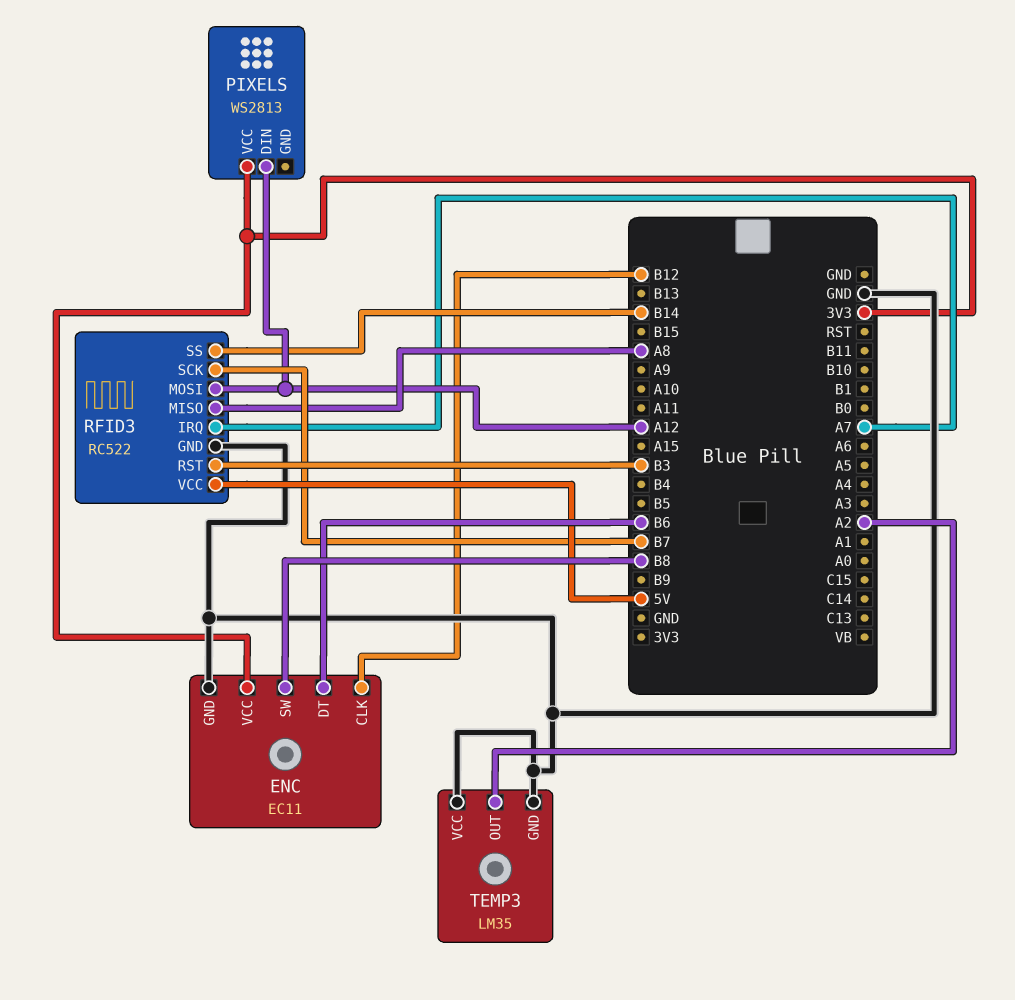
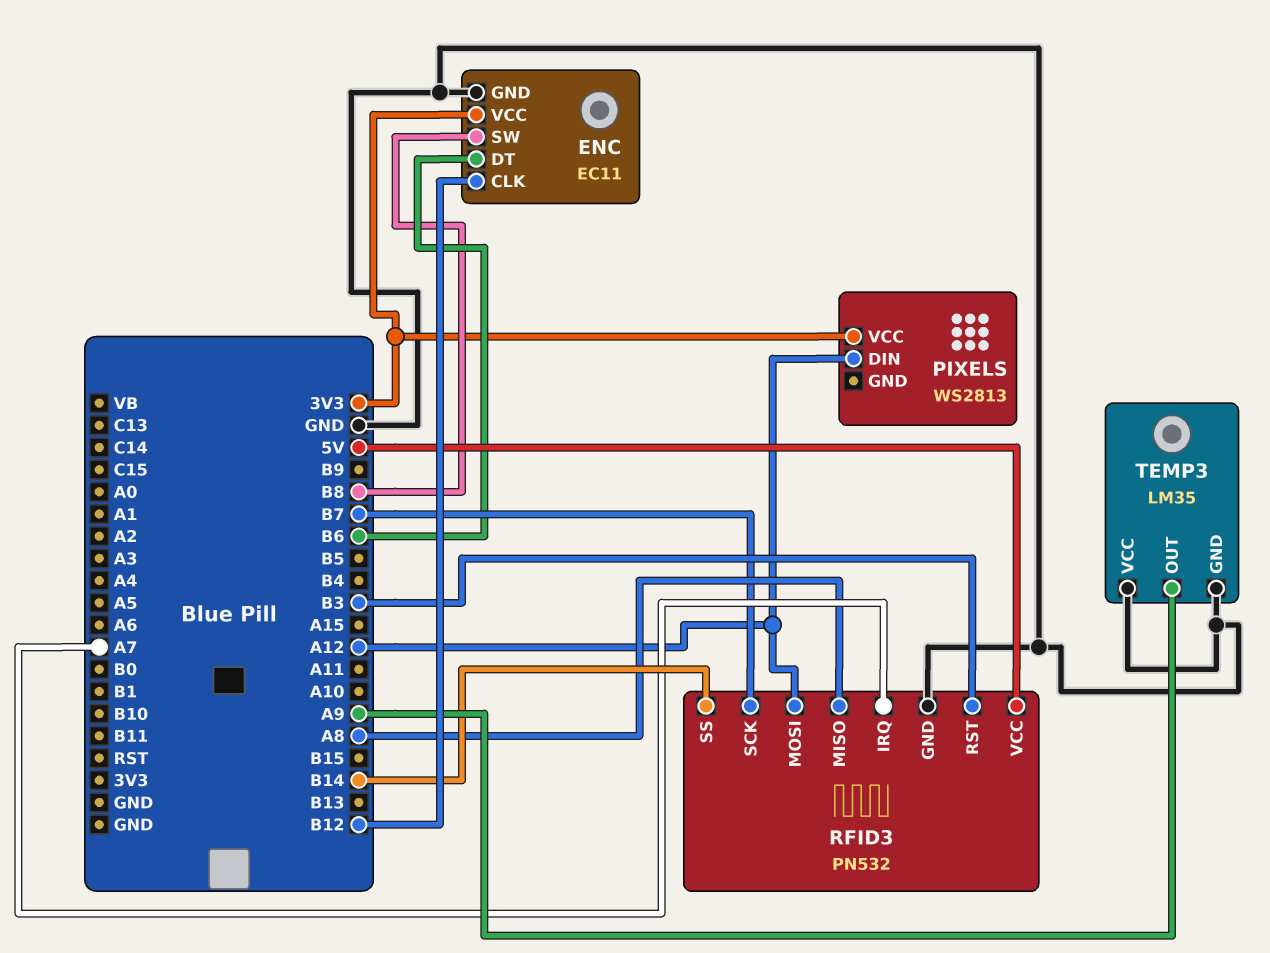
RFID3: RC522 -> PN532
TEMP3 pin OUT: A2 -> A9

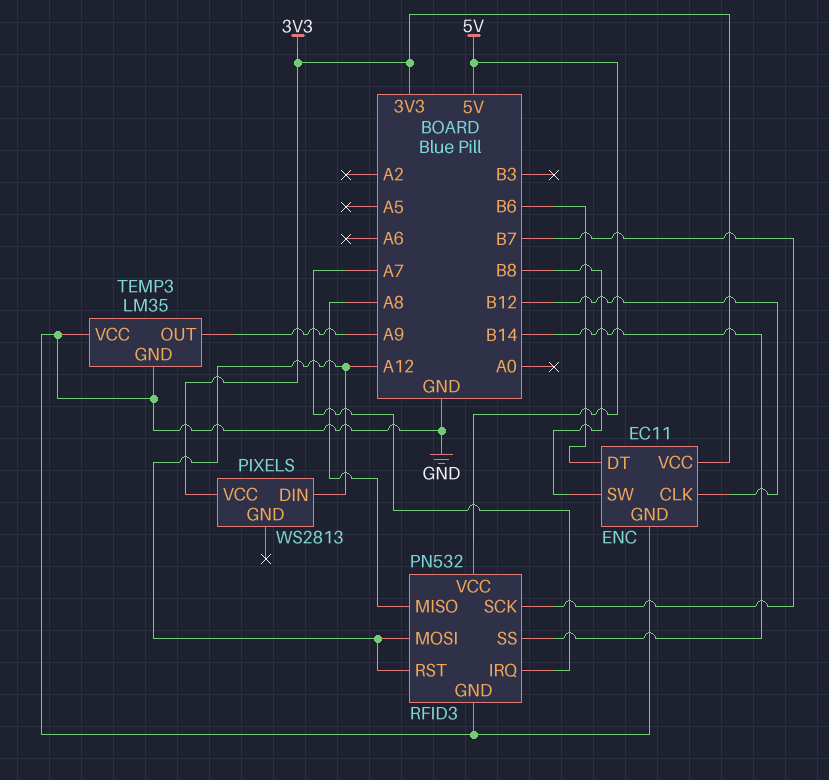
RFID3 pin RST: B3 -> A12

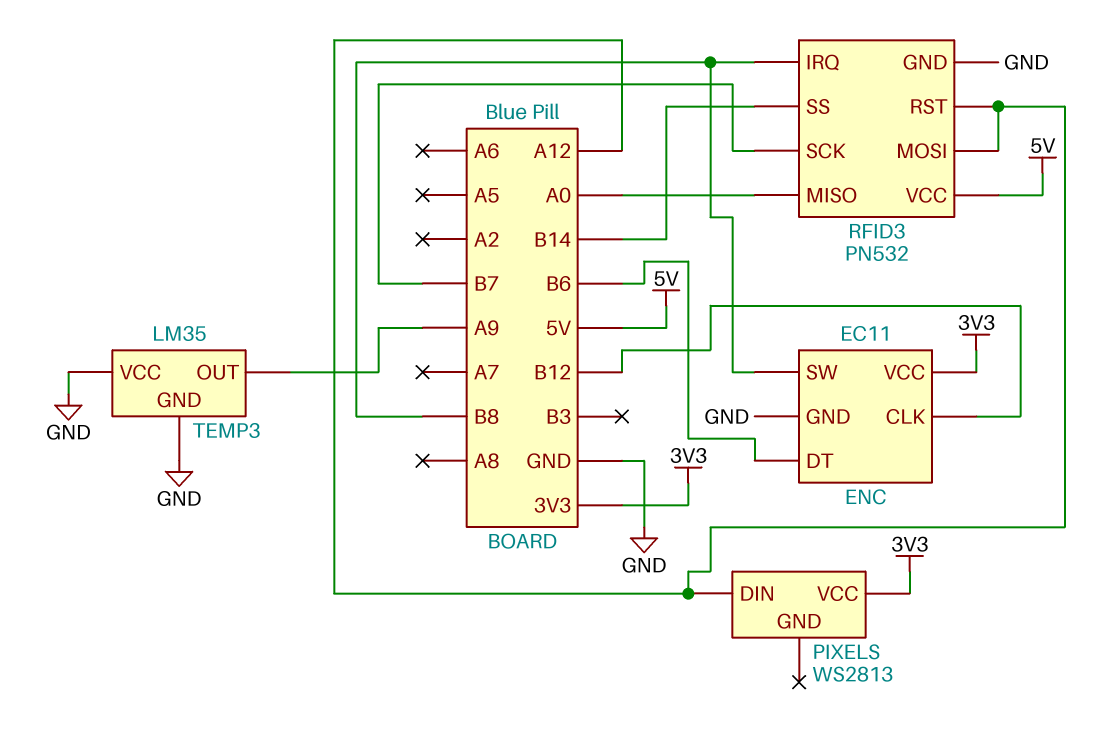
RFID3 pin IRQ: A7 -> B8
RFID3 pin MISO: A8 -> A0

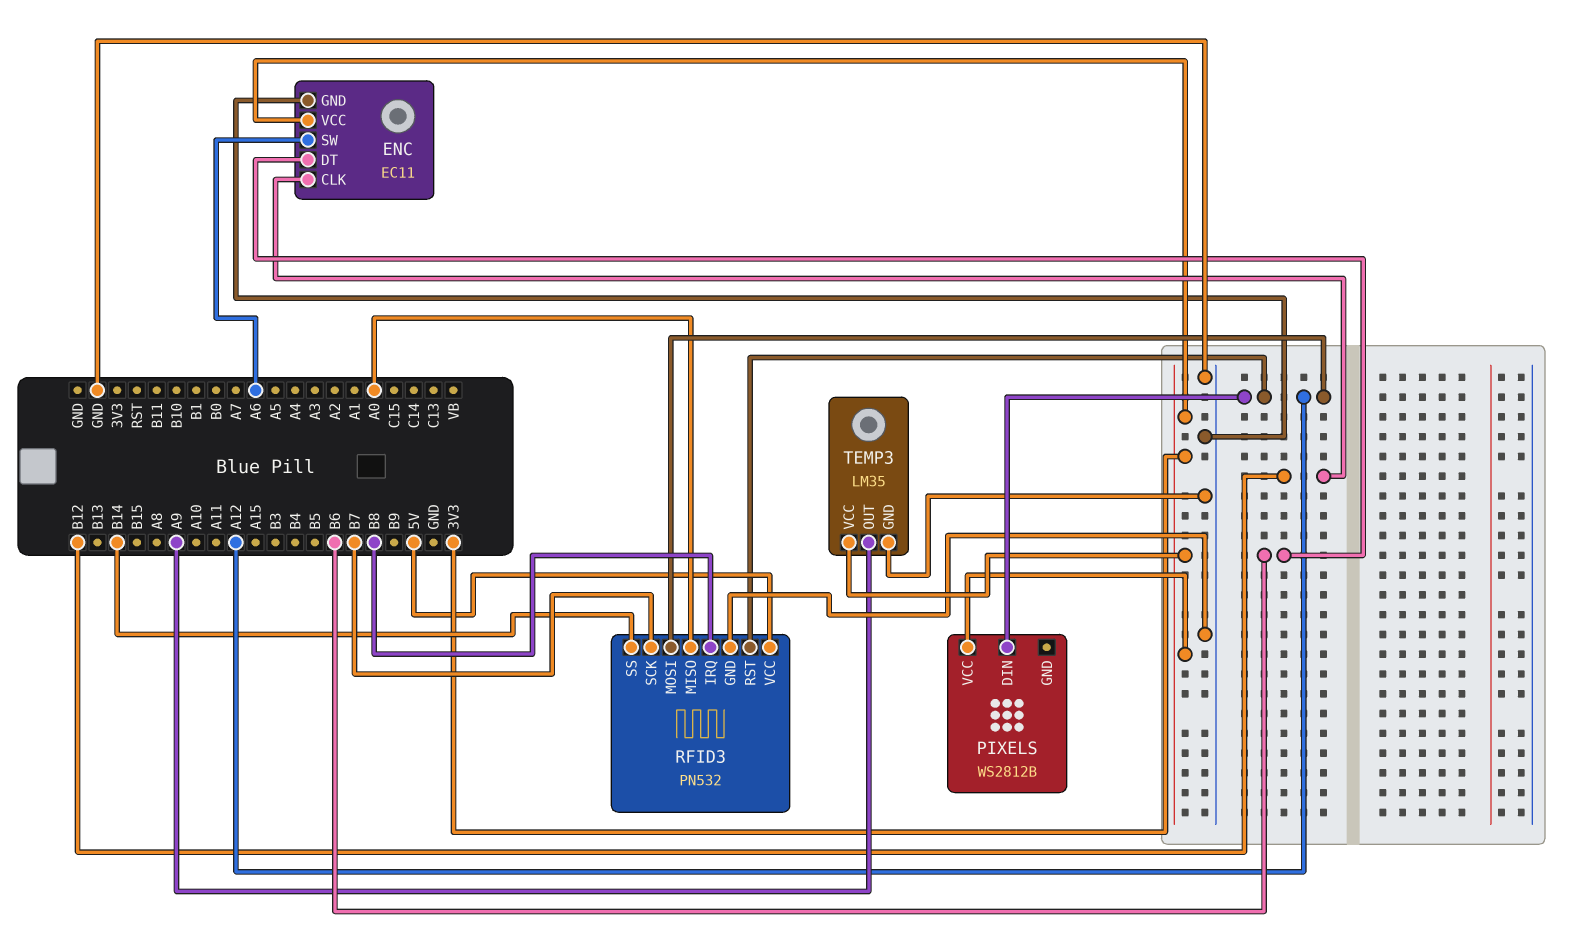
ENC pin SW: B8 -> A6
PIXELS: WS2813 -> WS2812B
TEMP3 pin VCC: GND -> 3V3

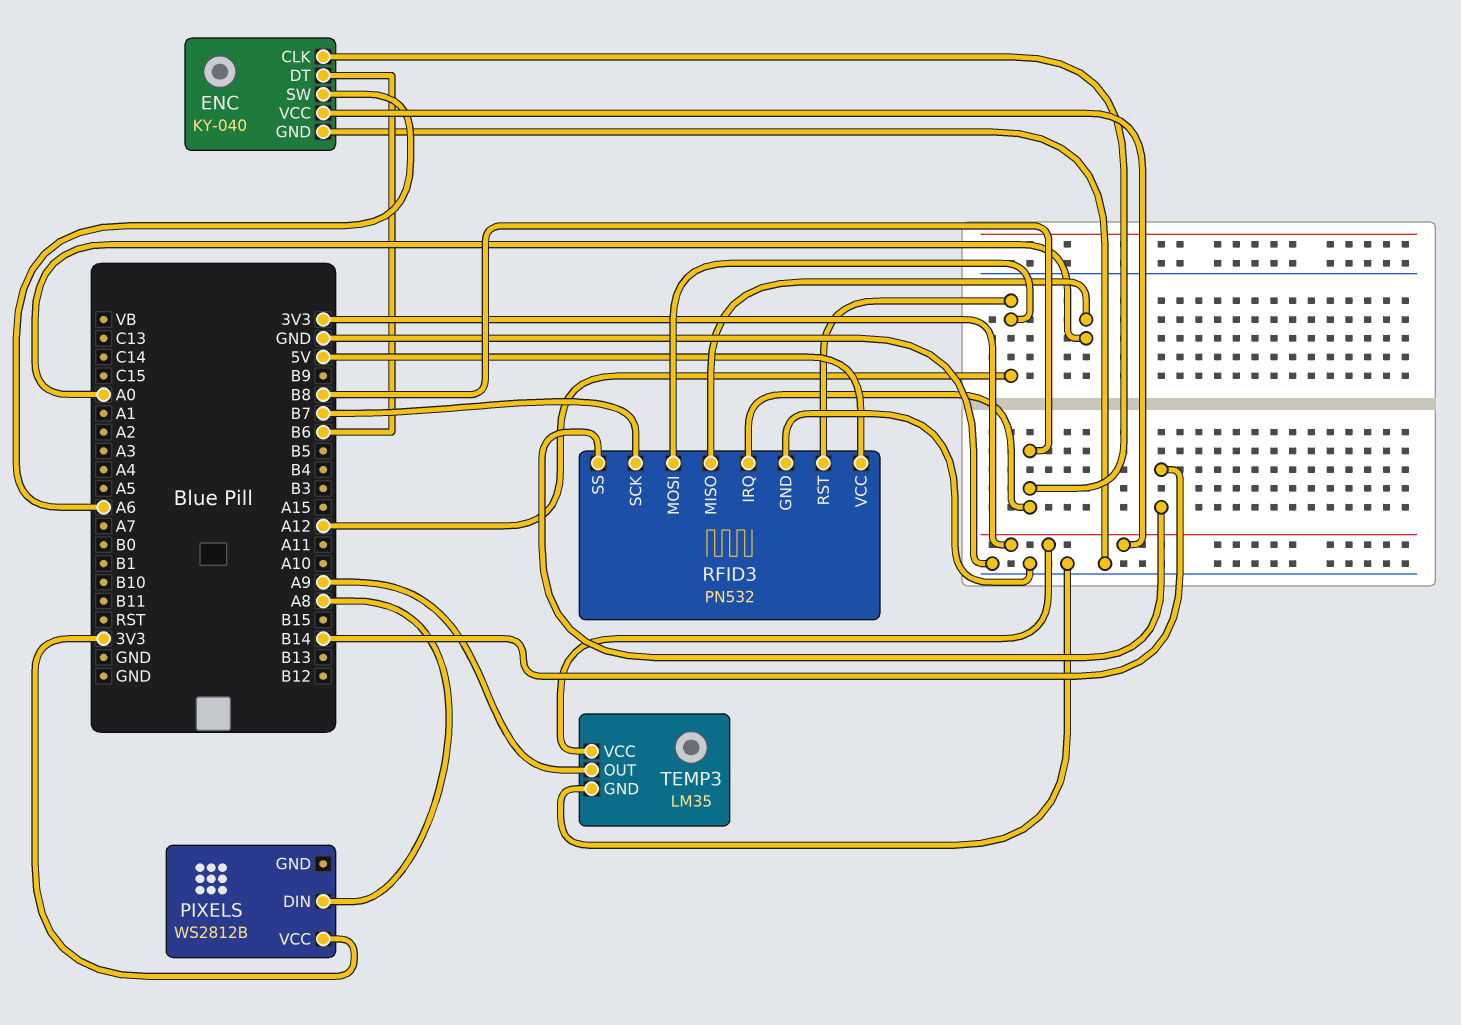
ENC: EC11 -> KY-040
ENC pin CLK: B12 -> B8
PIXELS pin DIN: A12 -> A8

